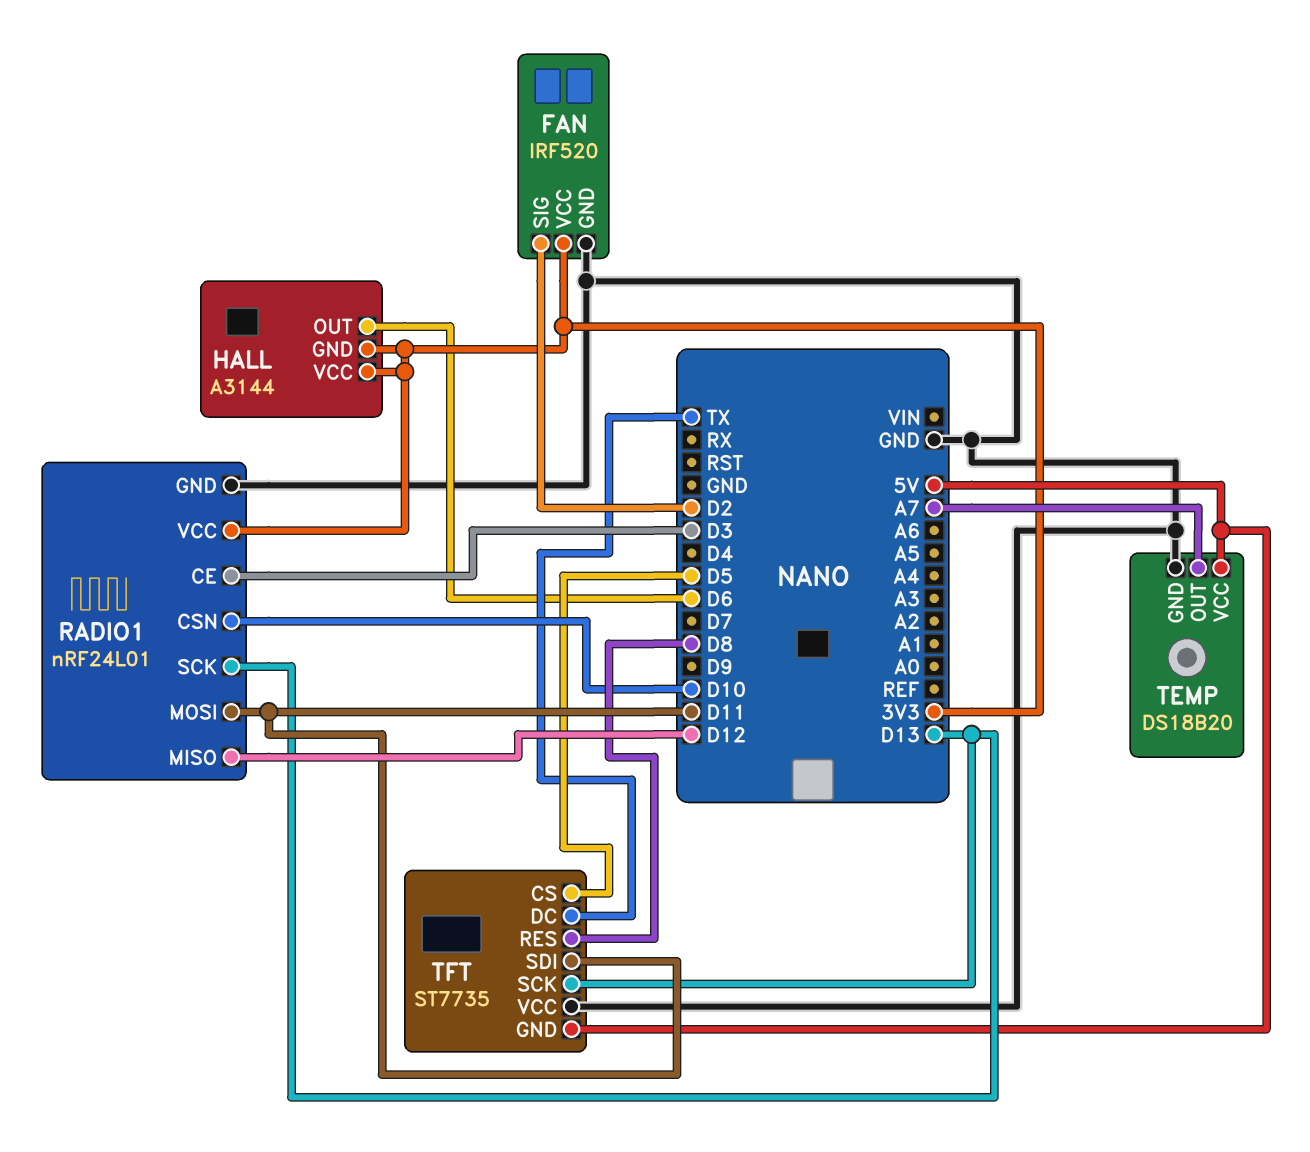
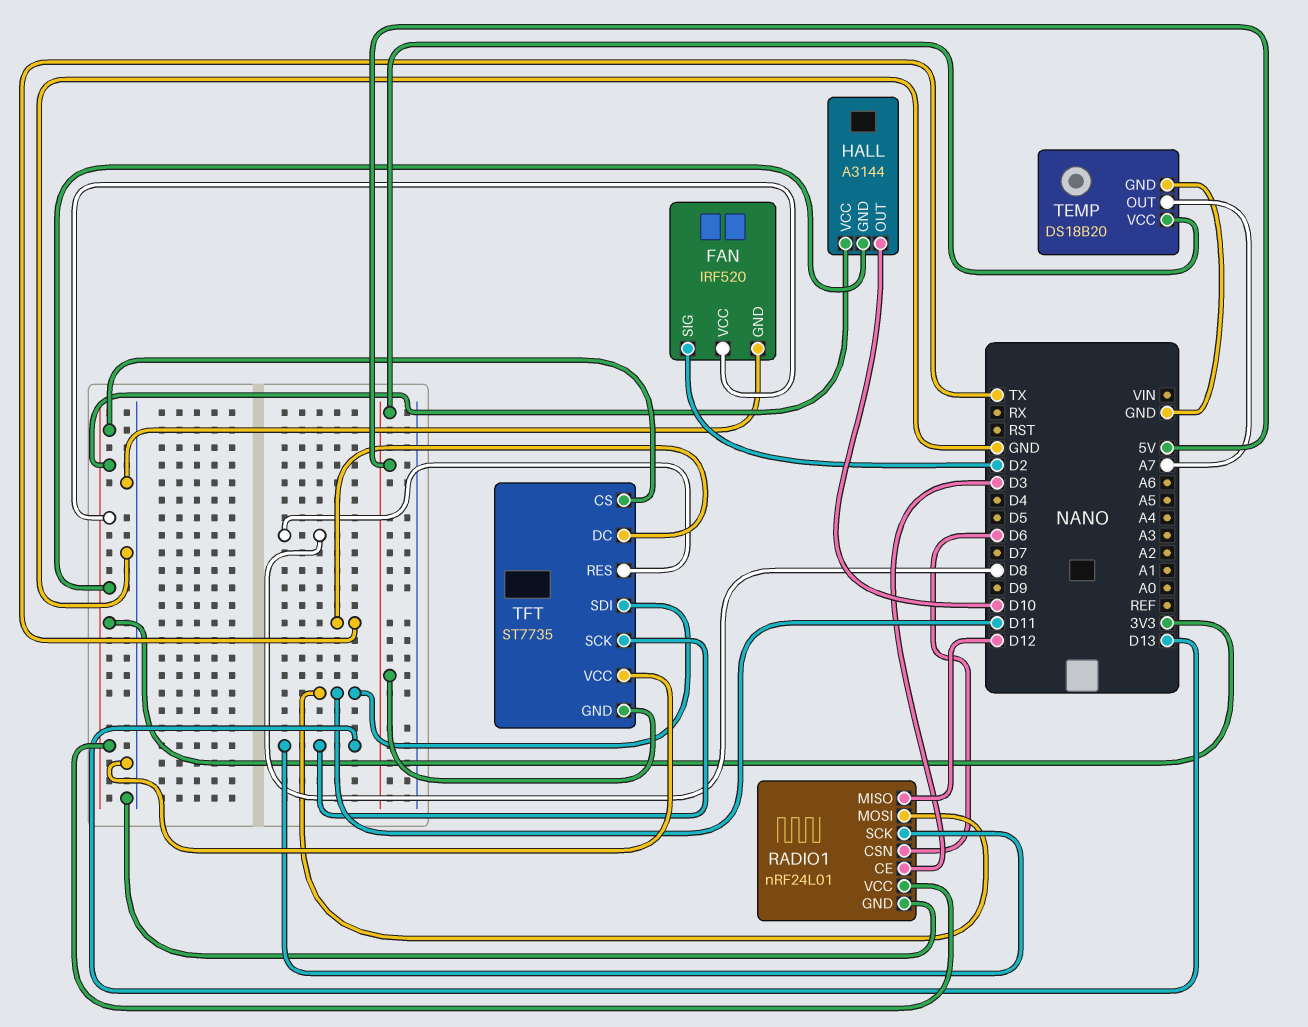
HALL pin OUT: D6 -> D10
RADIO1 pin CSN: D10 -> D6
TFT pin CS: D5 -> 3V3

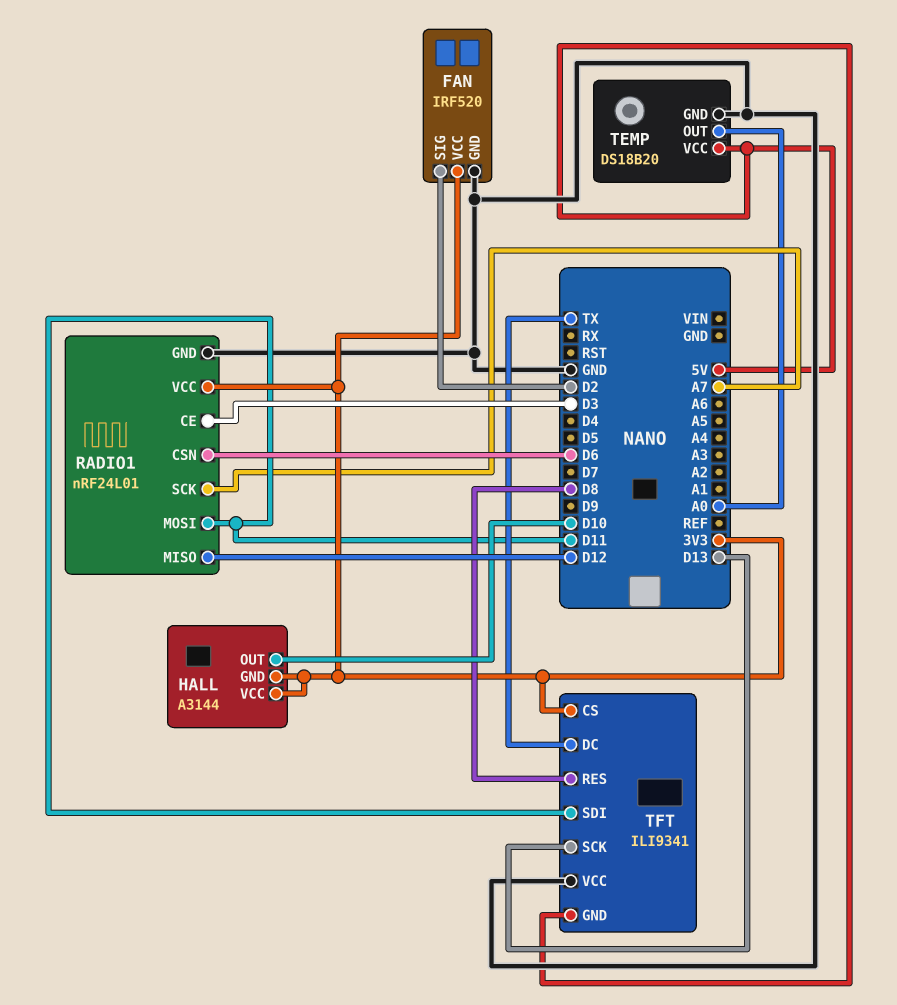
RADIO1 pin SCK: D13 -> A7
TEMP pin OUT: A7 -> A0
TFT: ST7735 -> ILI9341

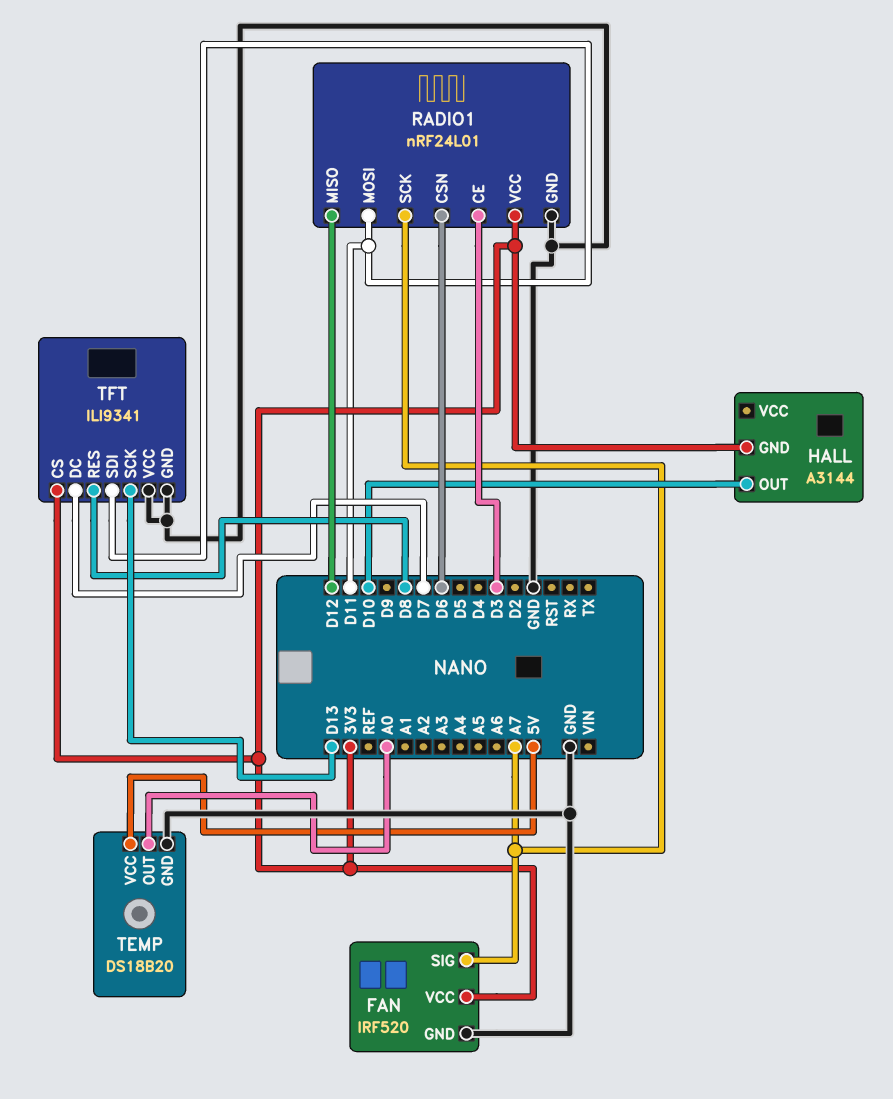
FAN pin SIG: D2 -> A7
HALL pin VCC: 3V3 -> none
TFT pin DC: TX -> D7
TFT pin GND: 5V -> GND

